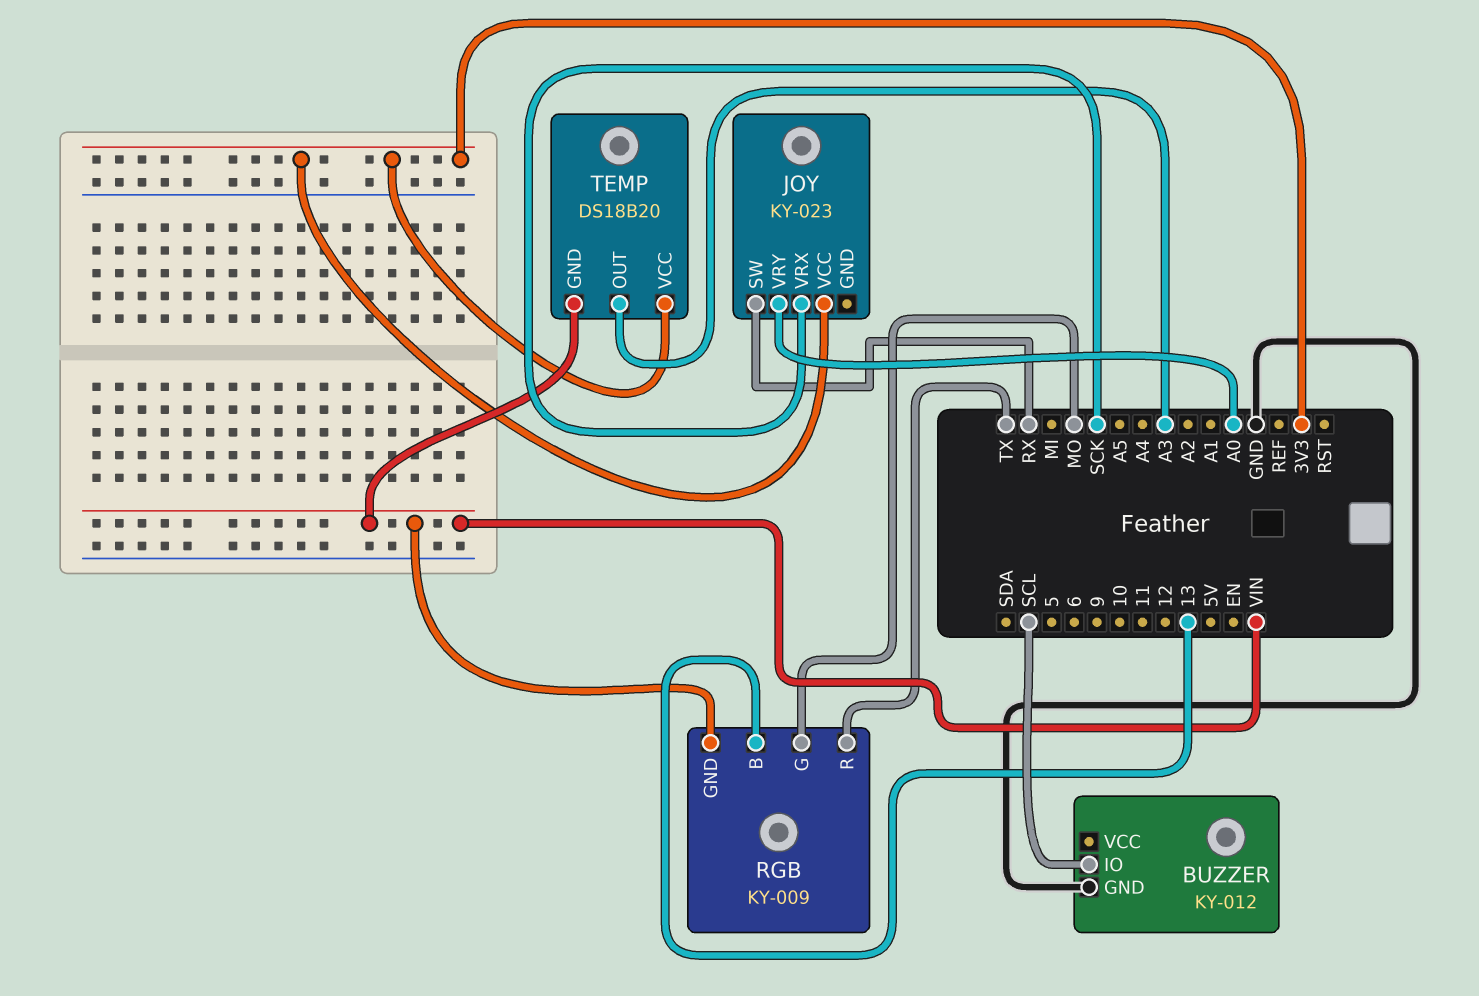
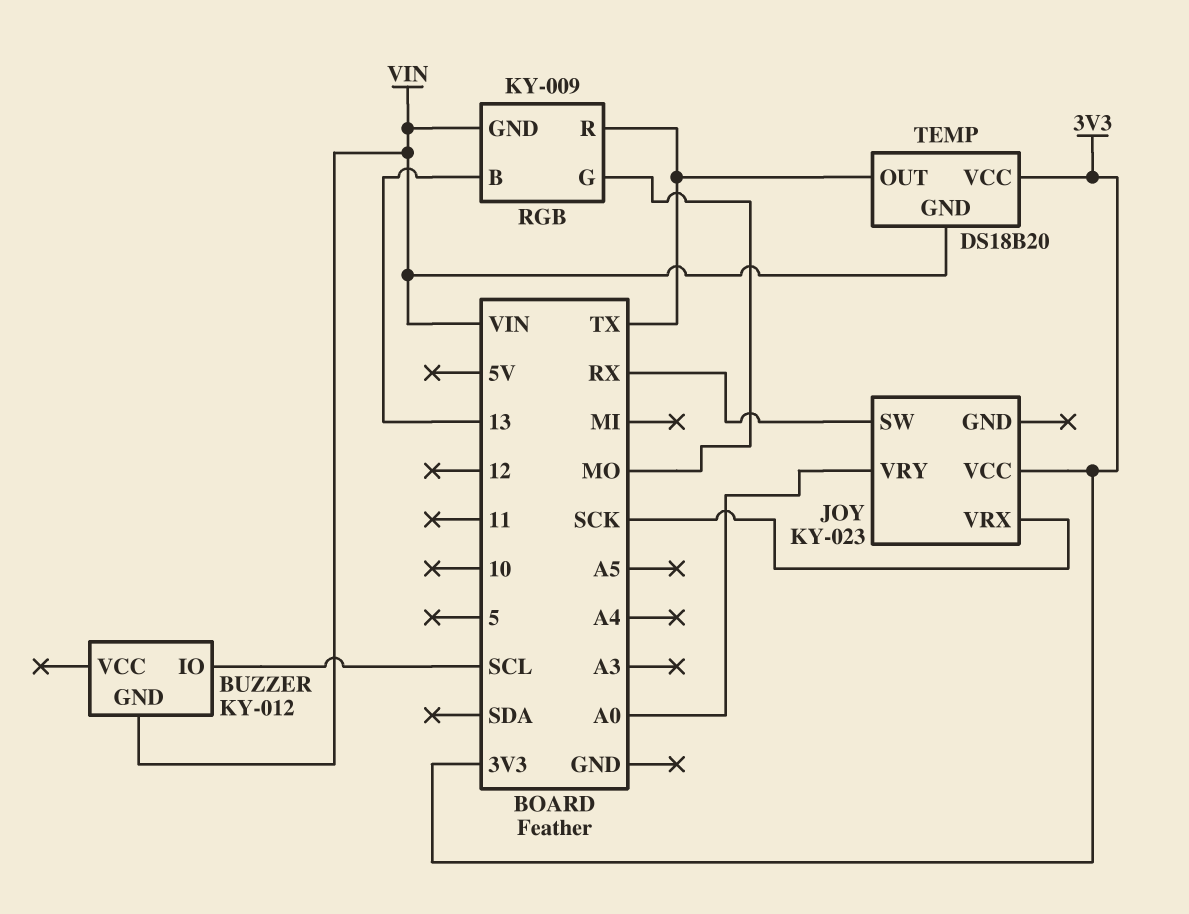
BUZZER pin GND: GND -> VIN
TEMP pin OUT: A3 -> TX

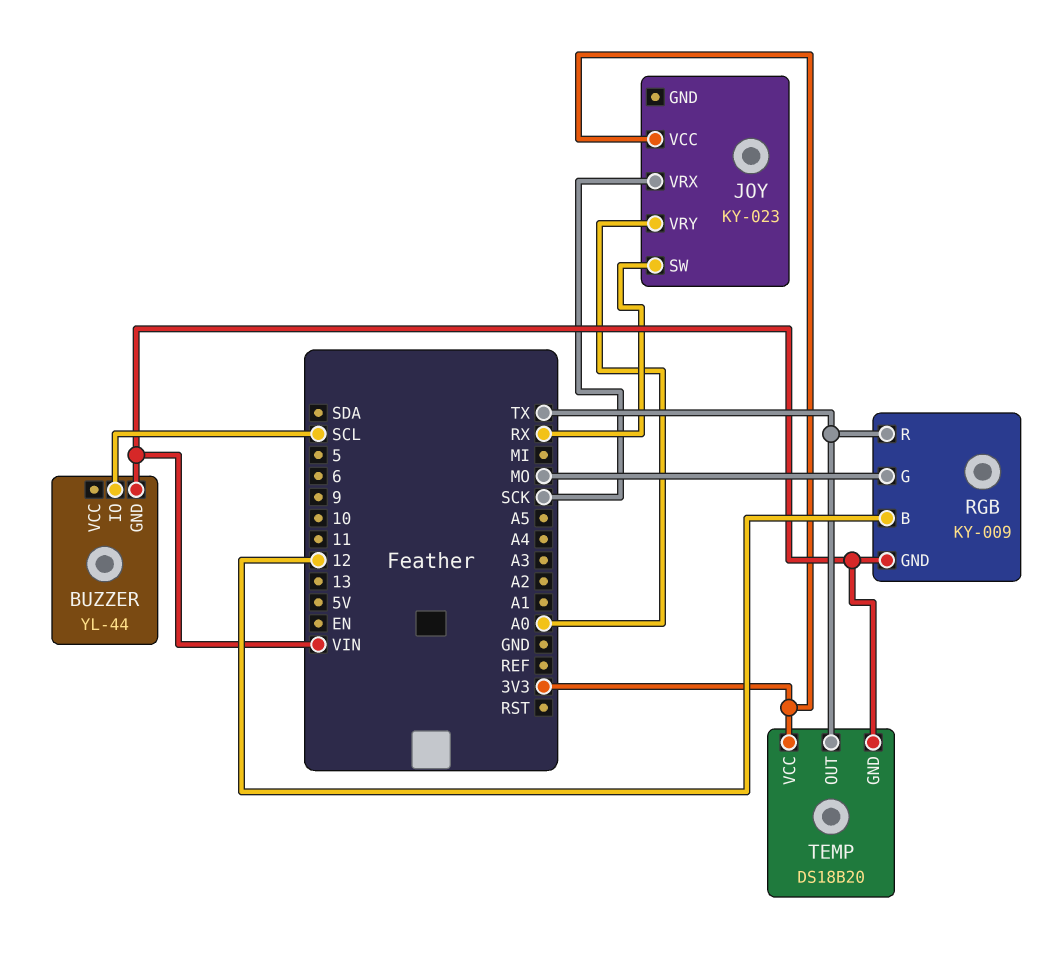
BUZZER: KY-012 -> YL-44
RGB pin B: 13 -> 12

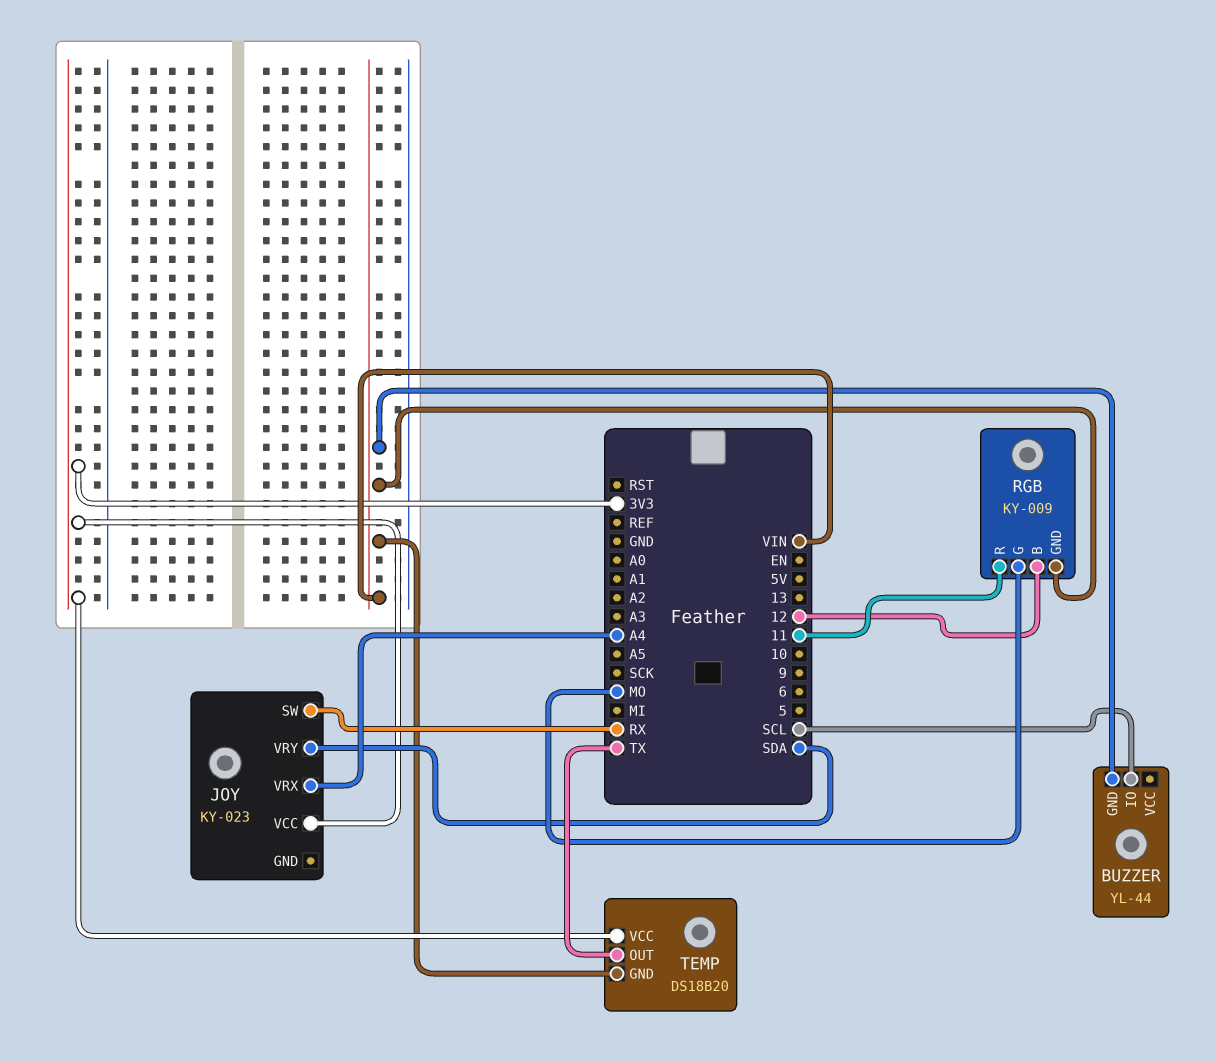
JOY pin VRX: SCK -> A4
JOY pin VRY: A0 -> SDA
RGB pin R: TX -> 11

